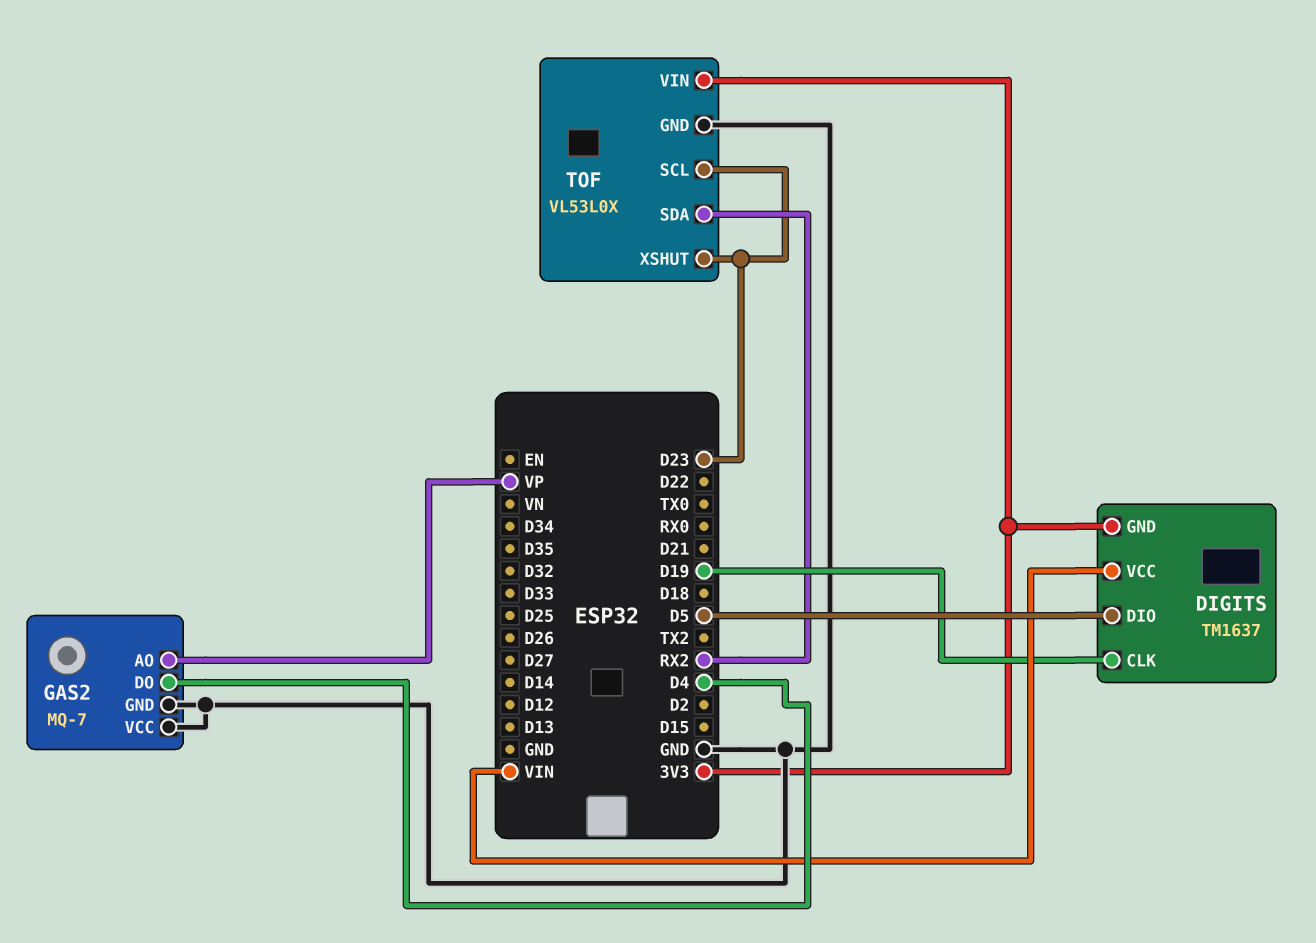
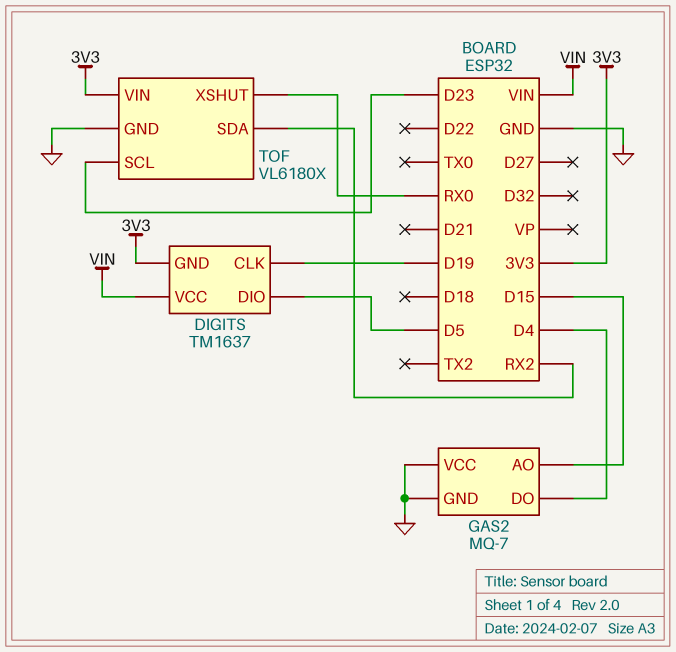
GAS2 pin AO: VP -> D15
TOF: VL53L0X -> VL6180X
TOF pin XSHUT: D23 -> RX0

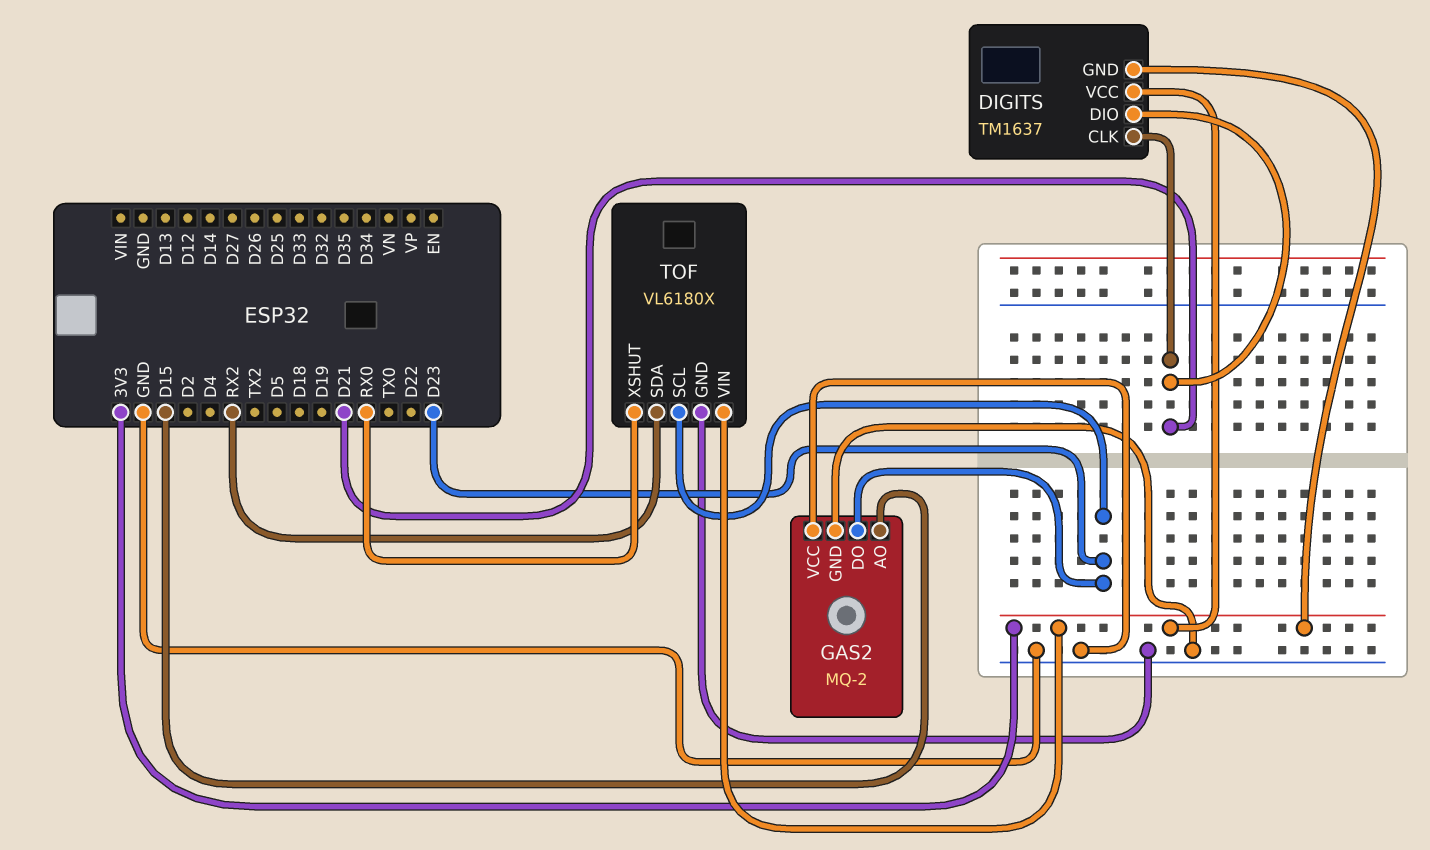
DIGITS pin CLK: D19 -> D21
DIGITS pin DIO: D5 -> D21
DIGITS pin VCC: VIN -> 3V3
GAS2: MQ-7 -> MQ-2
GAS2 pin DO: D4 -> D23

